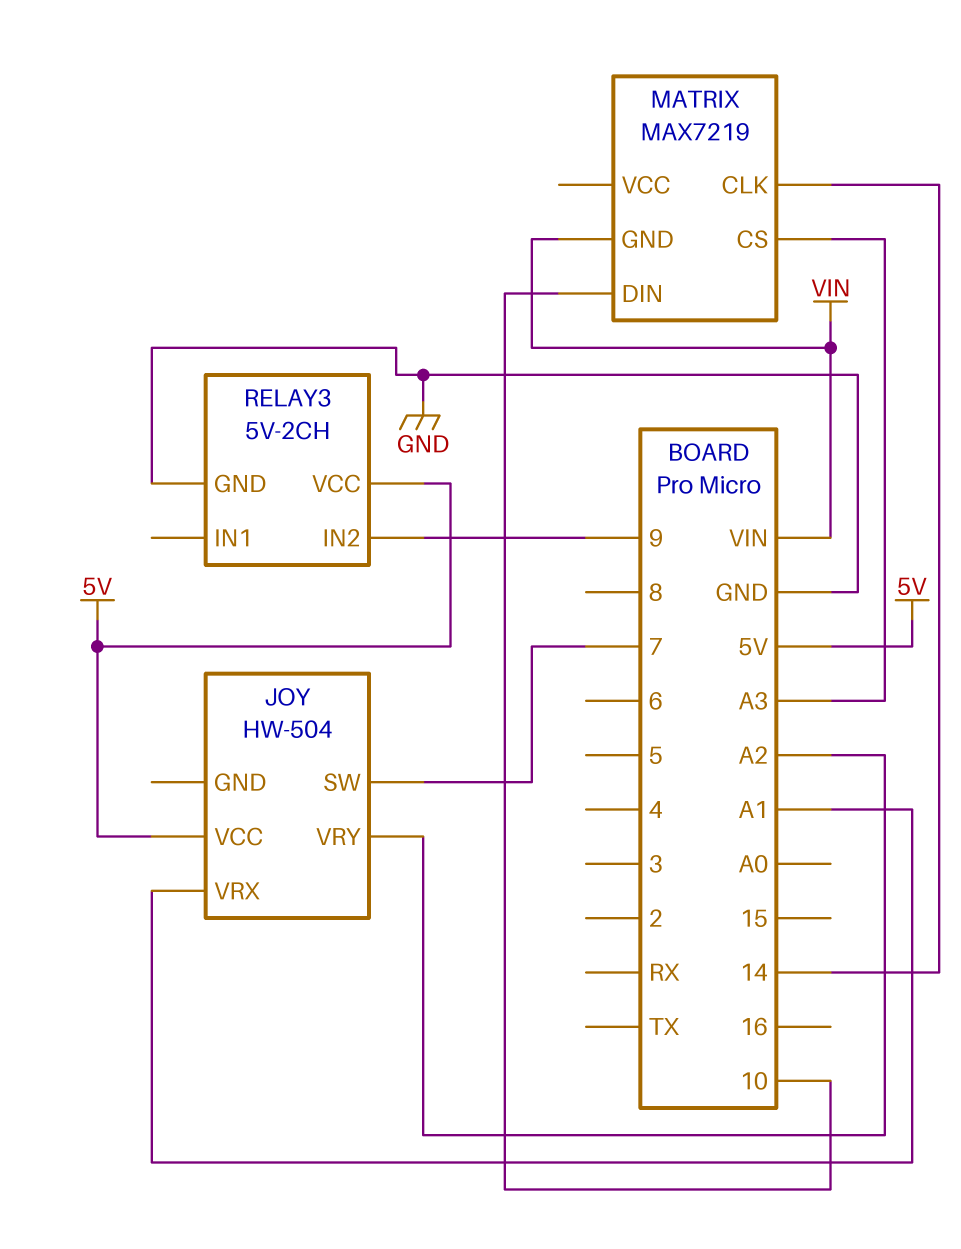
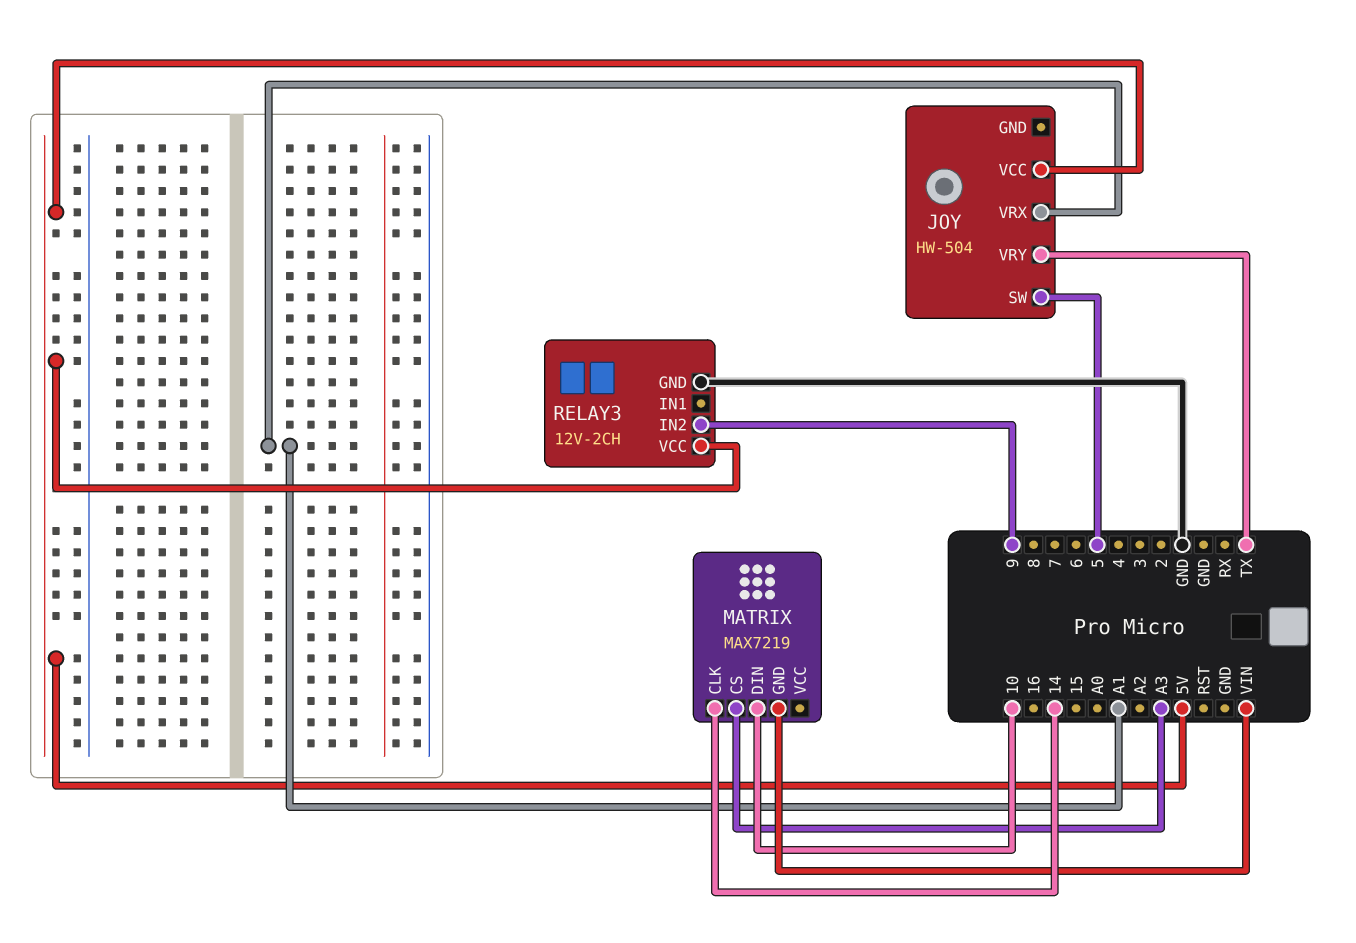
JOY pin SW: 7 -> 5
JOY pin VRY: A2 -> TX
RELAY3: 5V-2CH -> 12V-2CH

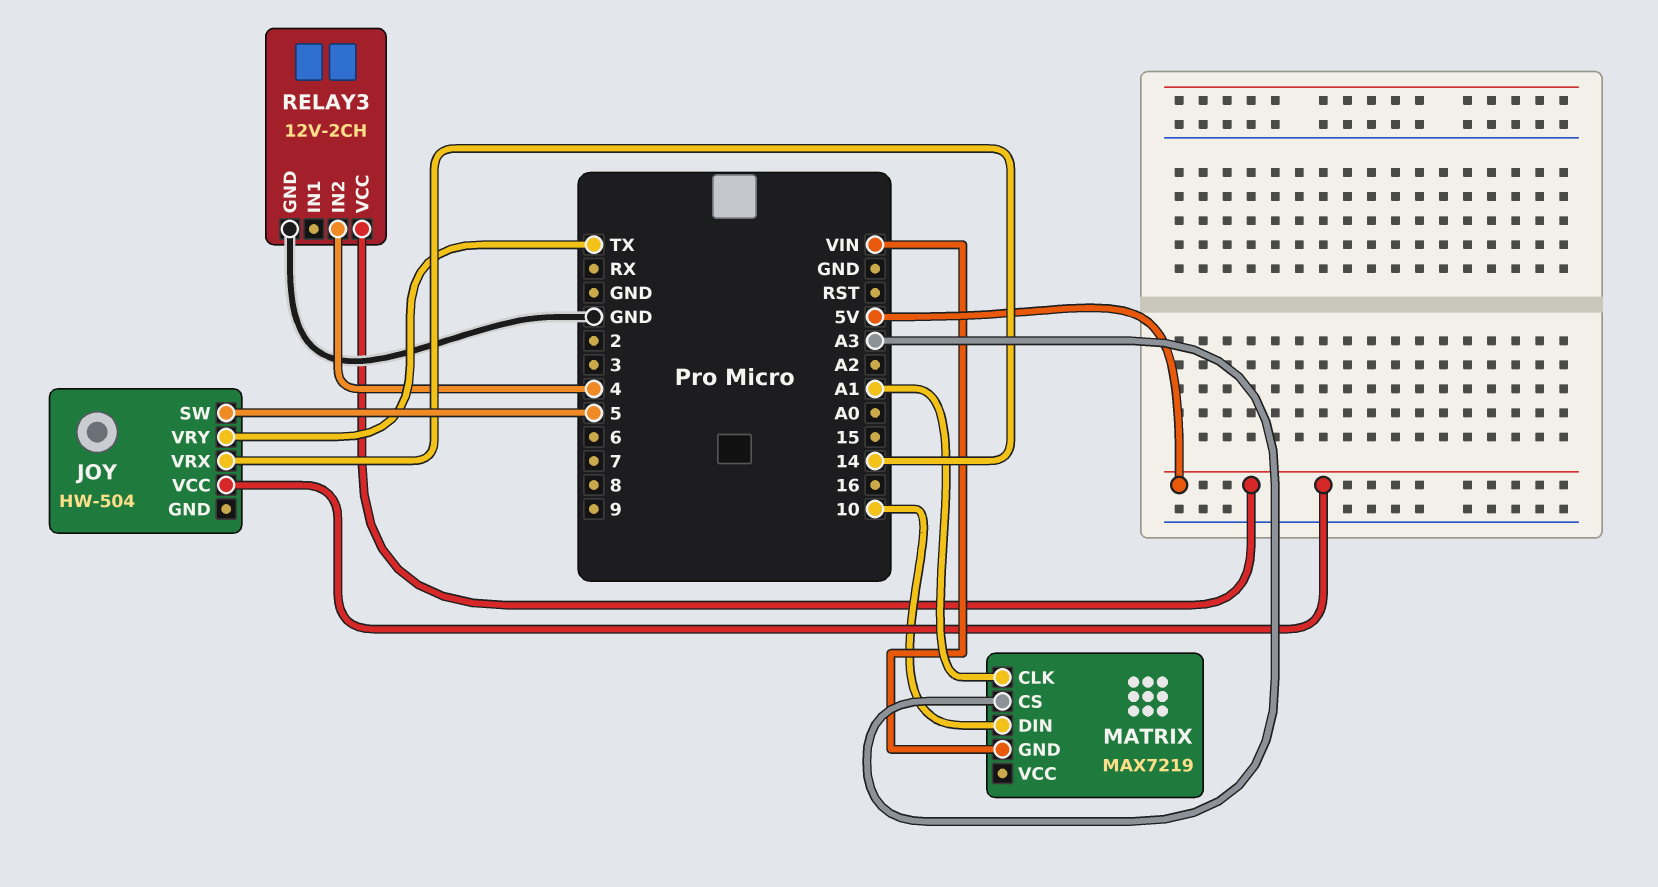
JOY pin VRX: A1 -> 14
MATRIX pin CLK: 14 -> A1
RELAY3 pin IN2: 9 -> 4

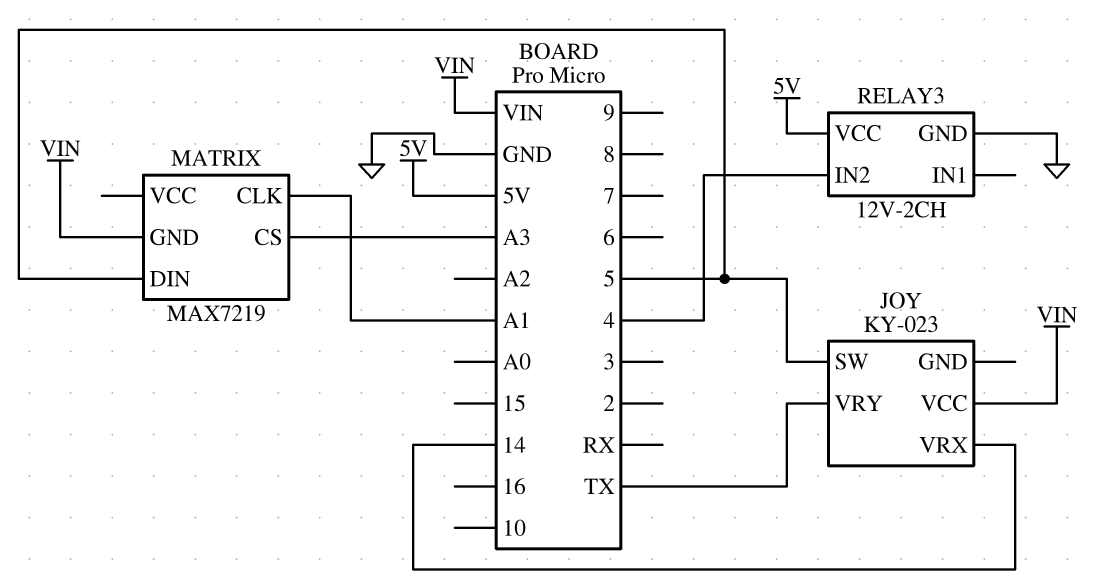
JOY: HW-504 -> KY-023
JOY pin VCC: 5V -> VIN
MATRIX pin DIN: 10 -> 5

